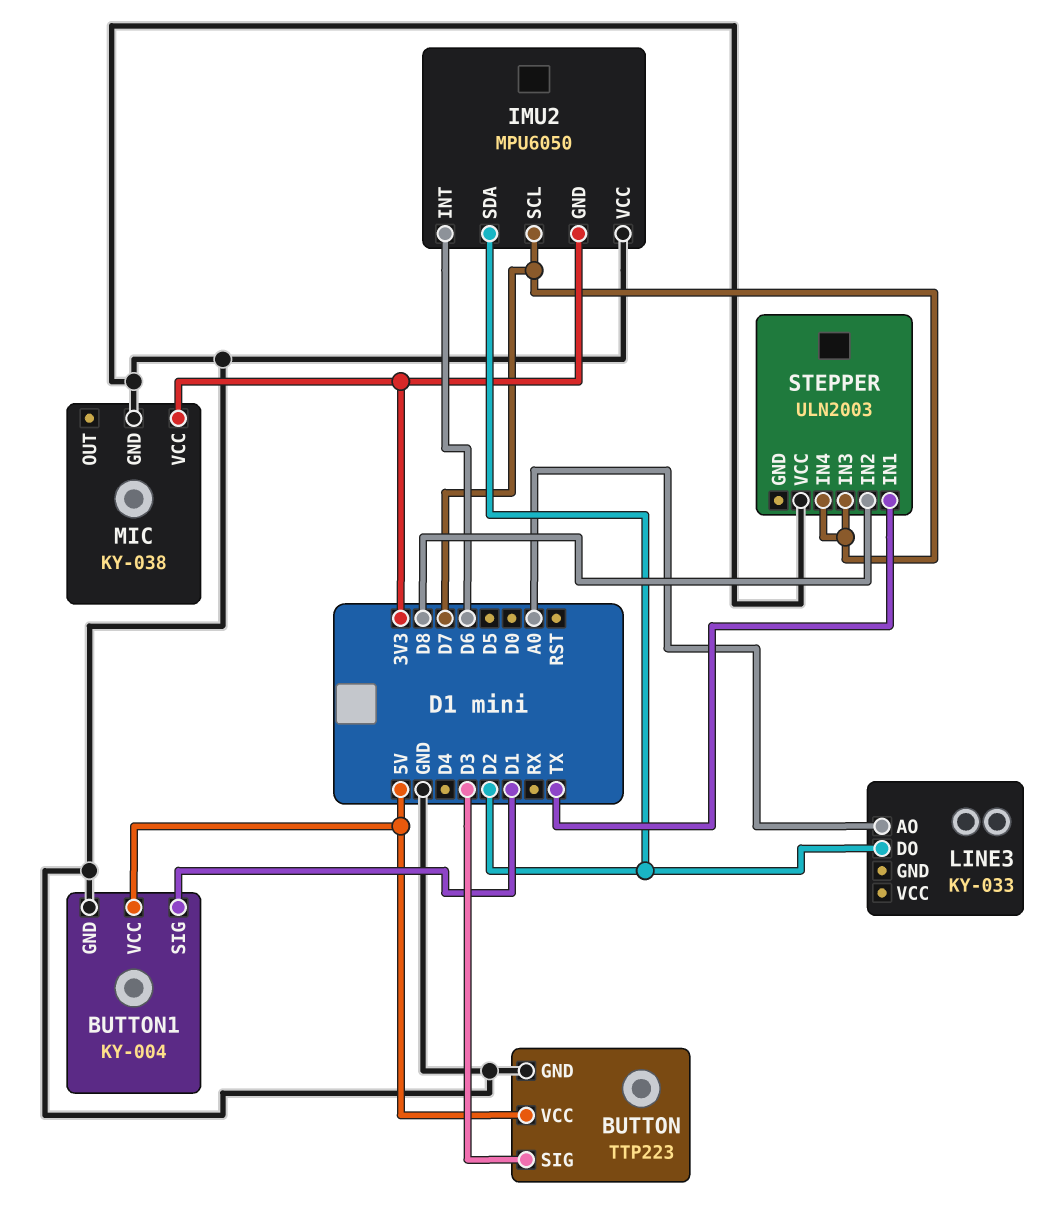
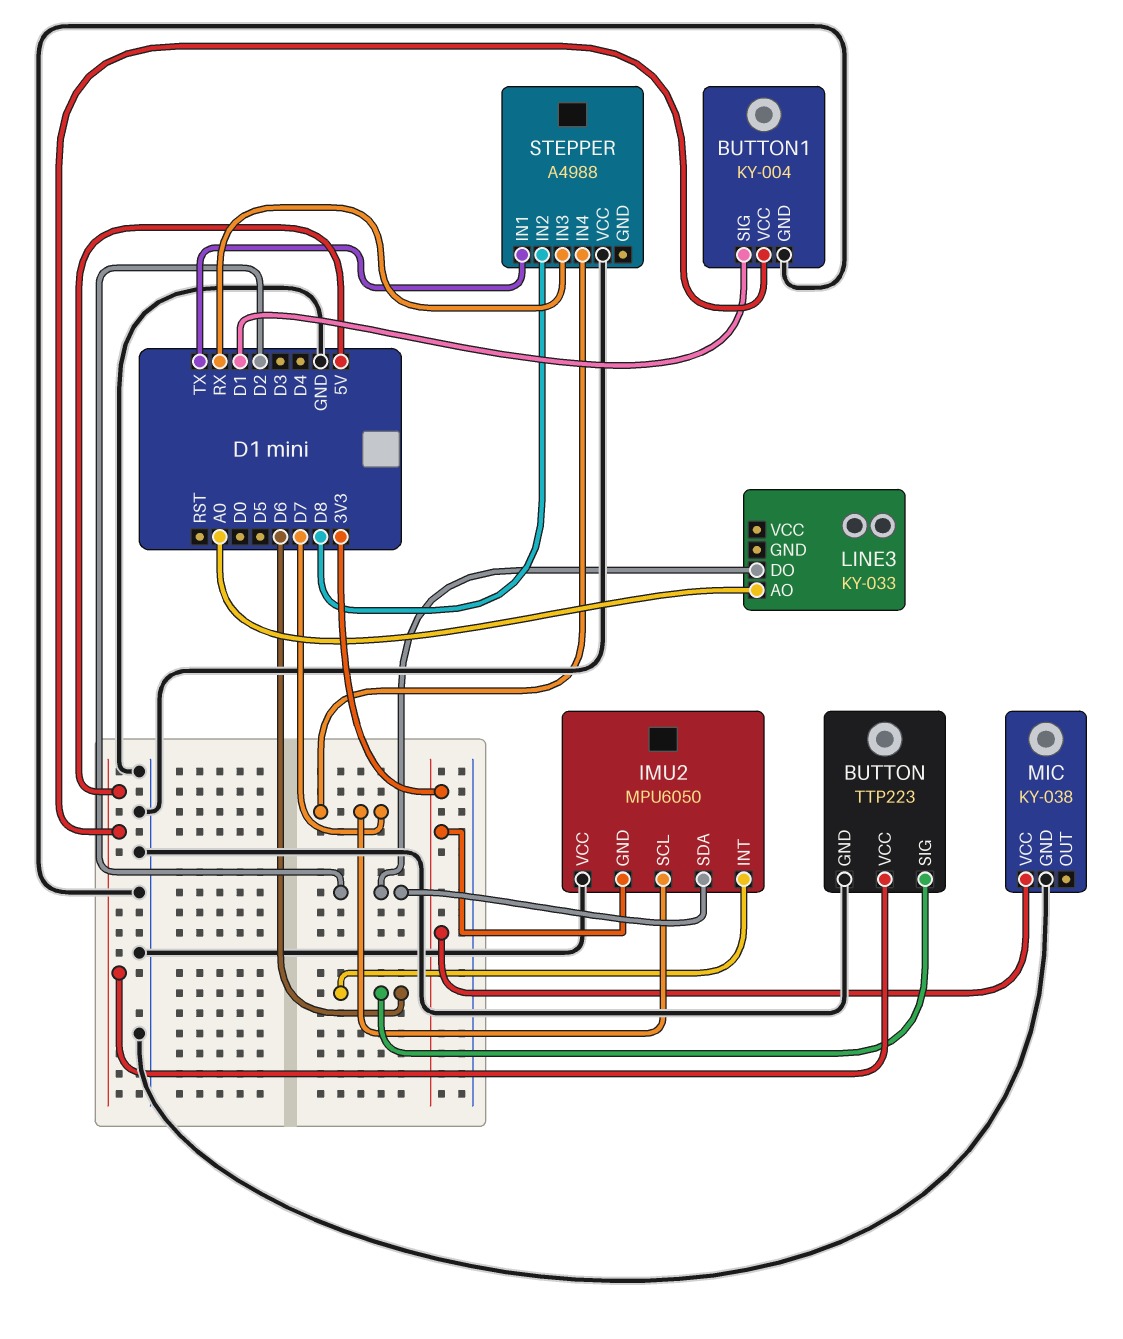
BUTTON pin SIG: D3 -> D6
STEPPER: ULN2003 -> A4988
STEPPER pin IN3: D7 -> RX

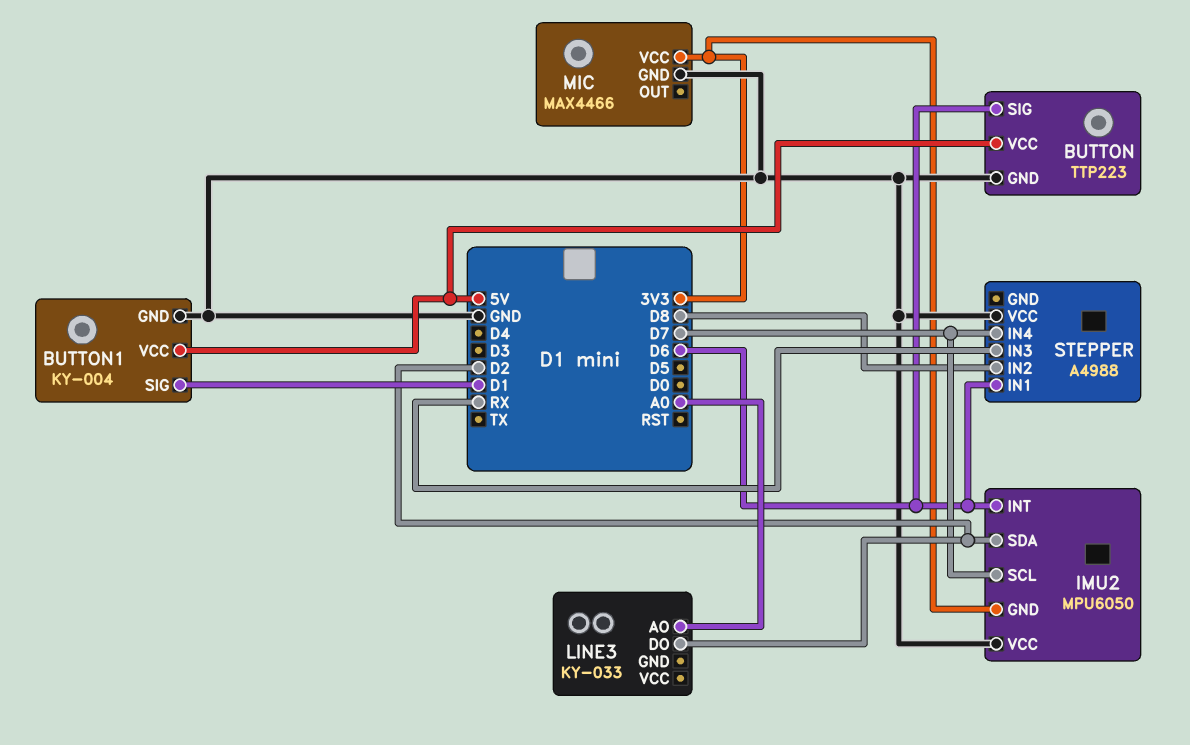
MIC: KY-038 -> MAX4466
STEPPER pin IN1: TX -> D6

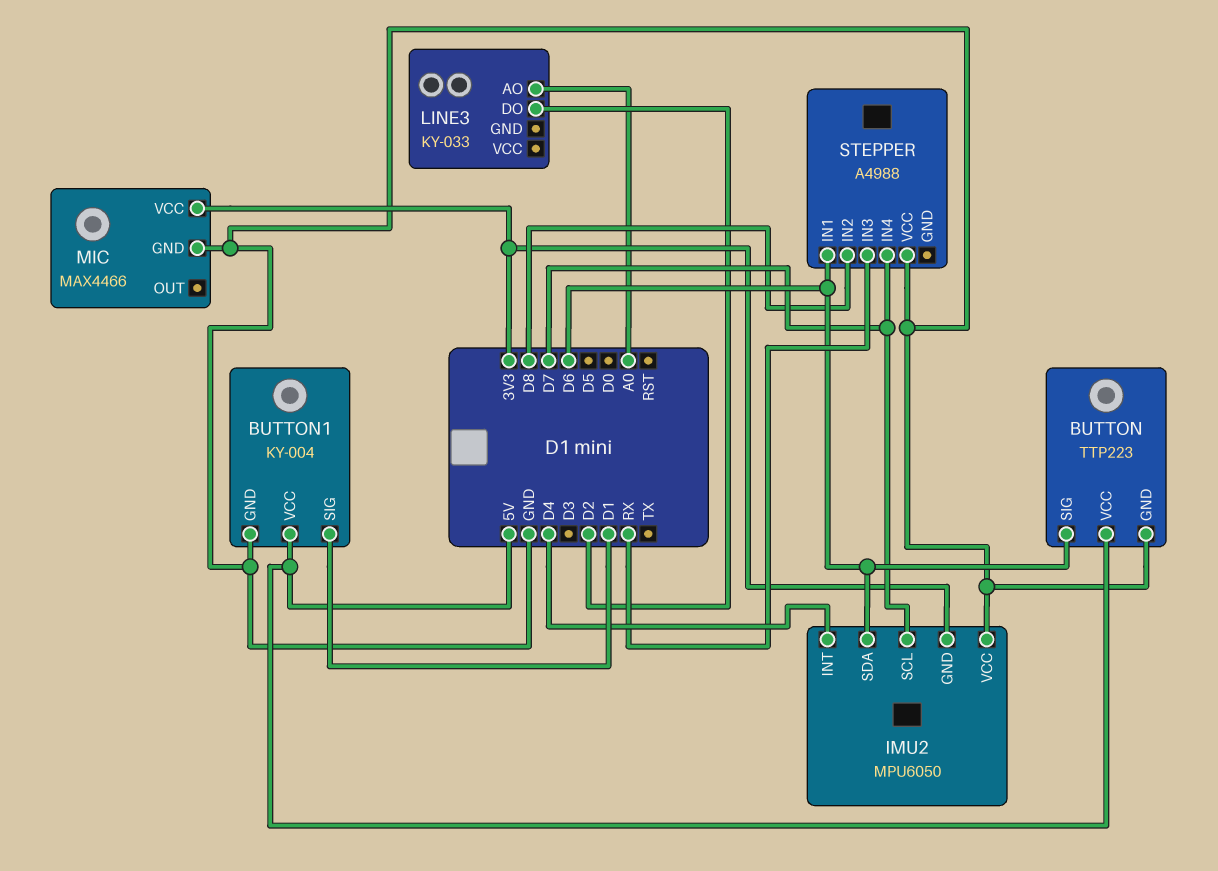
IMU2 pin INT: D6 -> D4
IMU2 pin SDA: D2 -> D6

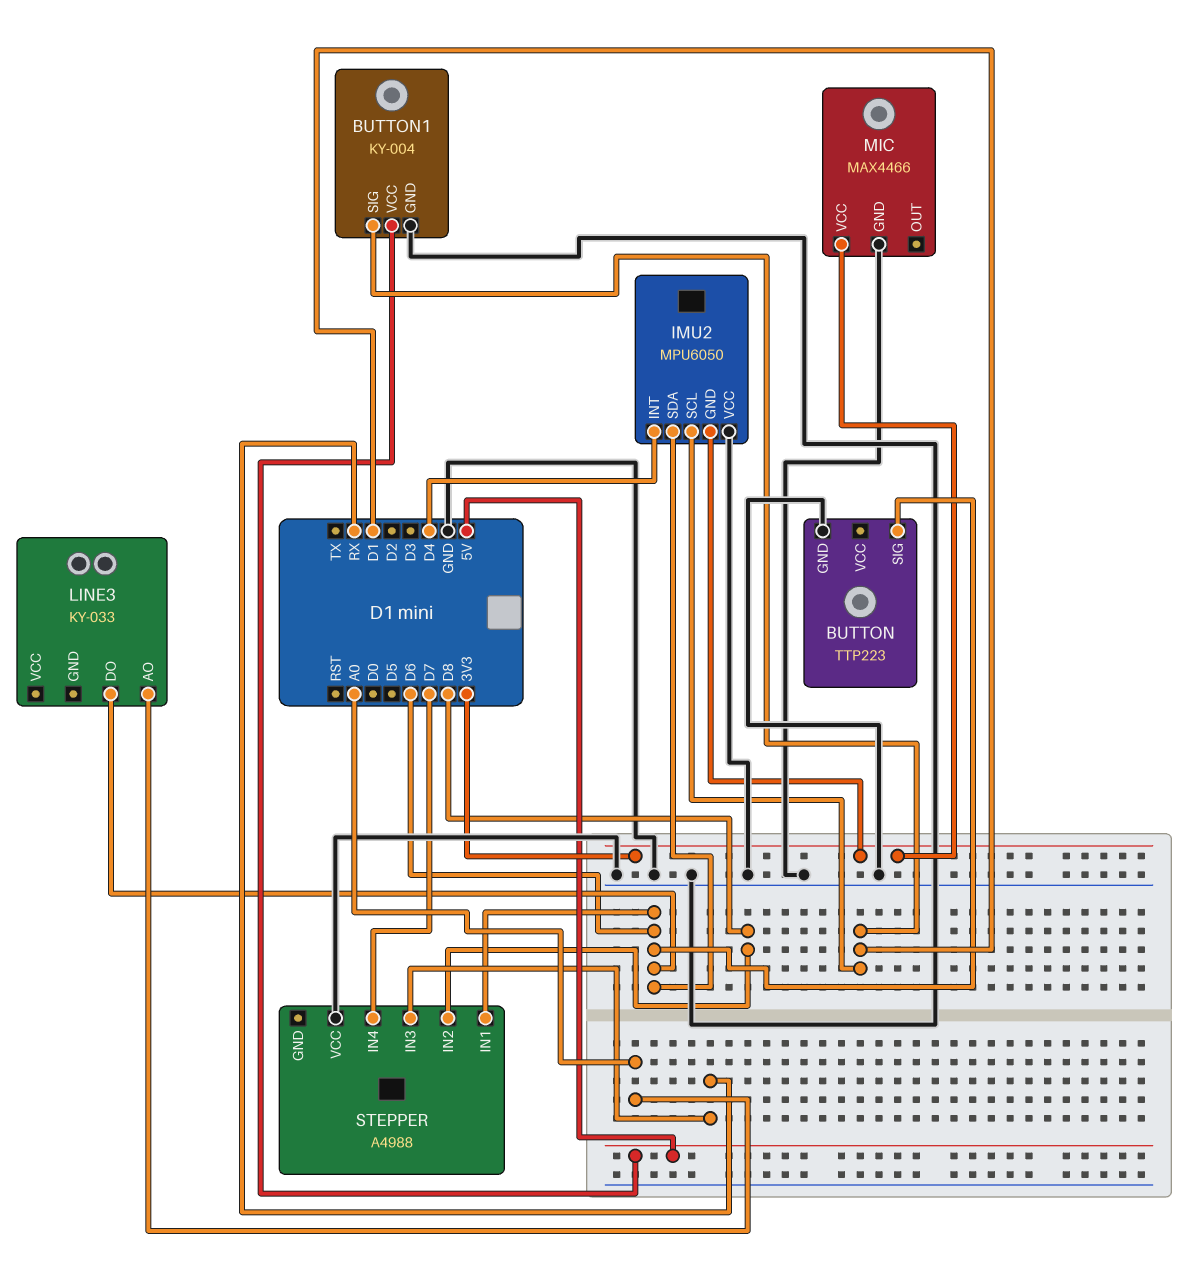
BUTTON pin VCC: 5V -> none
IMU2 pin SCL: D7 -> D1
LINE3 pin DO: D2 -> D6

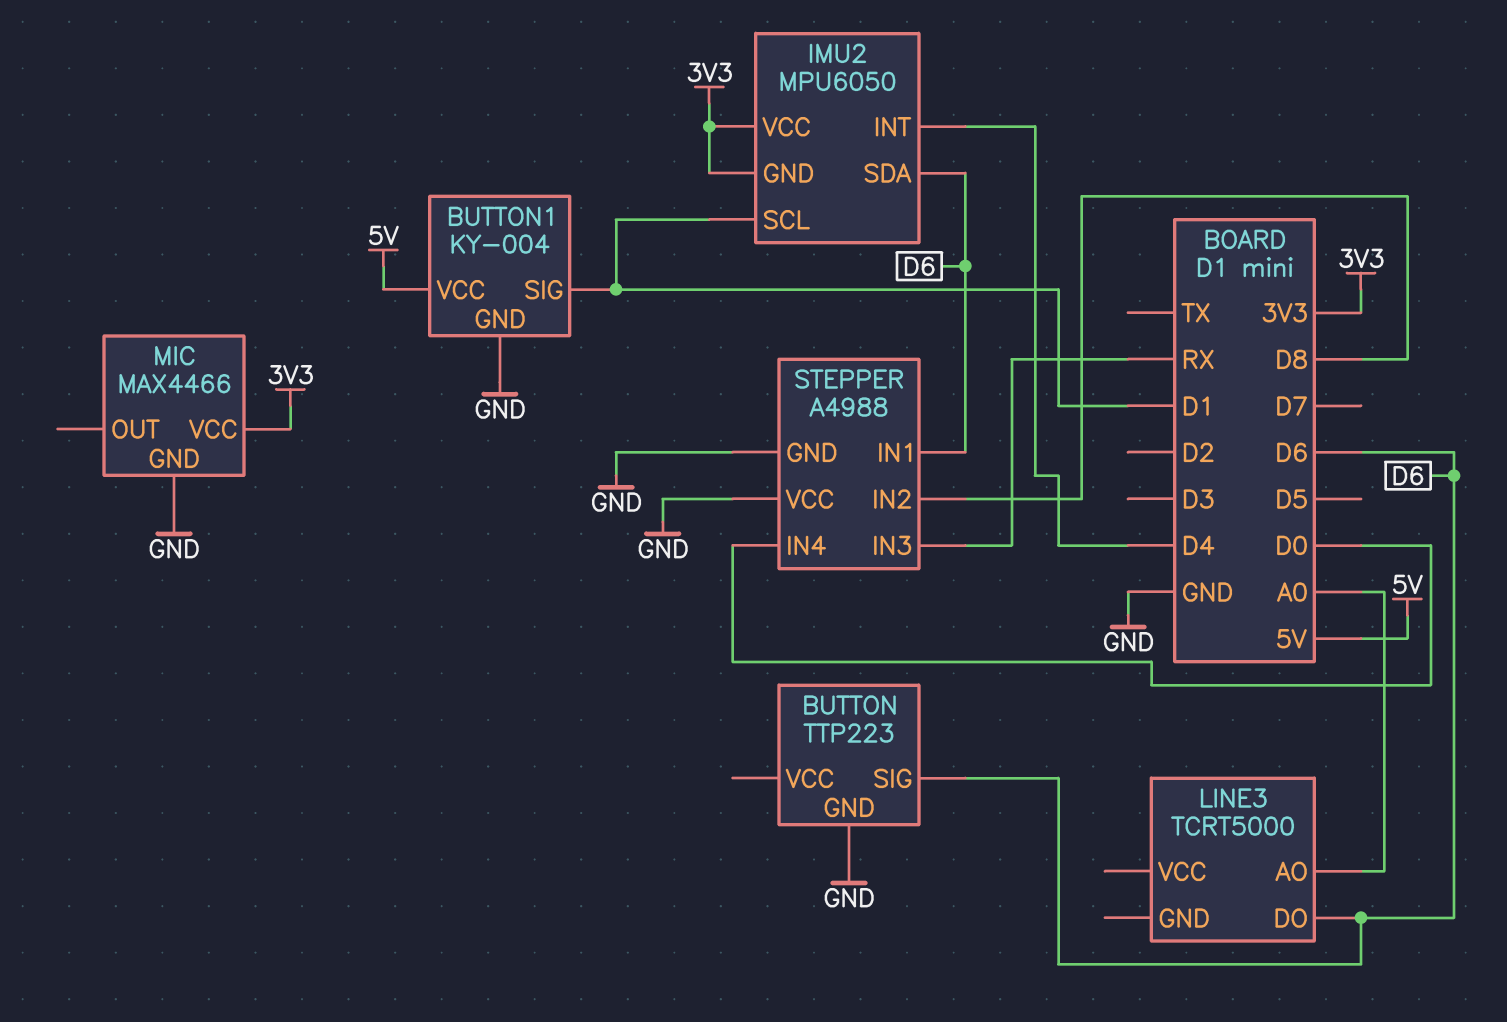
IMU2 pin VCC: GND -> 3V3
LINE3: KY-033 -> TCRT5000
STEPPER pin GND: none -> GND
STEPPER pin IN4: D7 -> D0

